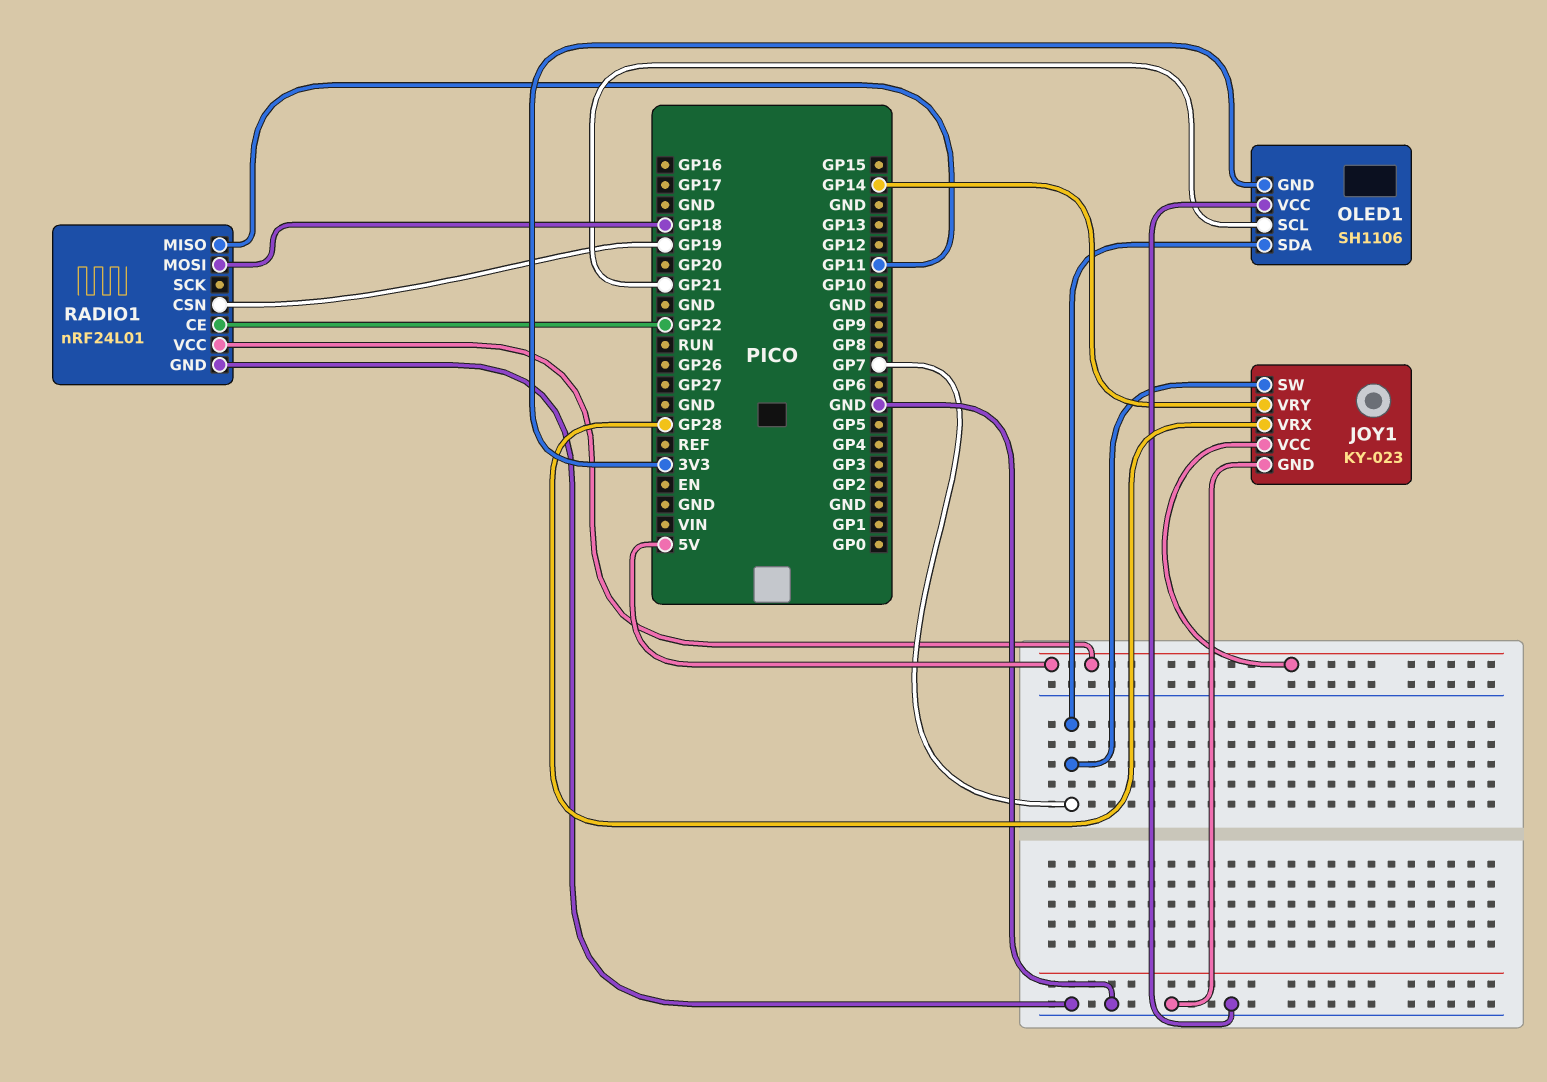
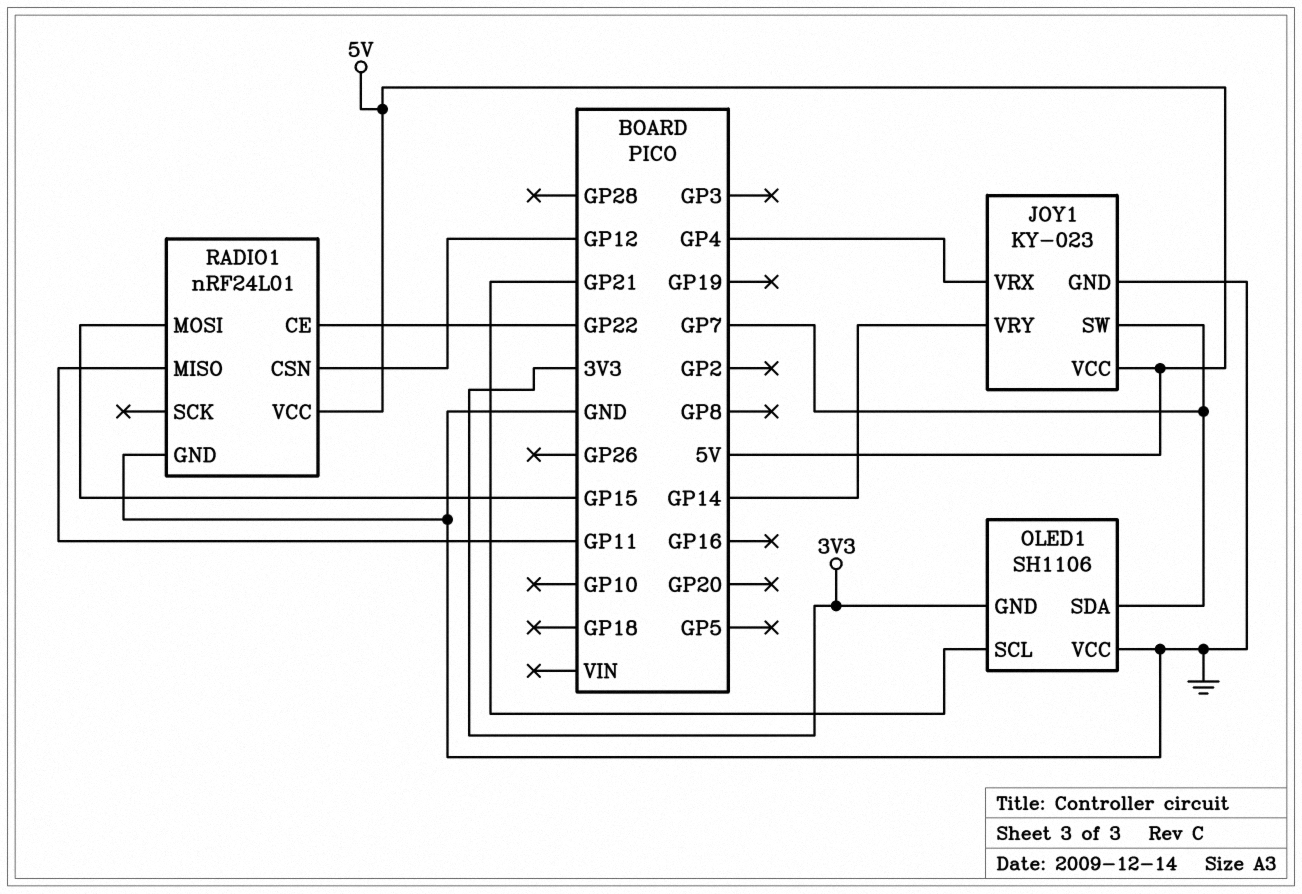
JOY1 pin VRX: GP28 -> GP4
RADIO1 pin CSN: GP19 -> GP12
RADIO1 pin MOSI: GP18 -> GP15

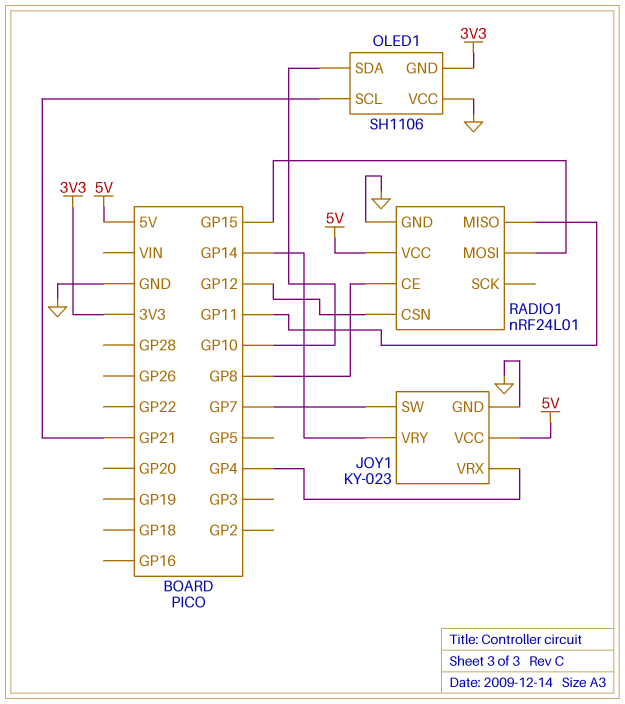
OLED1 pin SDA: GP7 -> GP10
RADIO1 pin CE: GP22 -> GP8

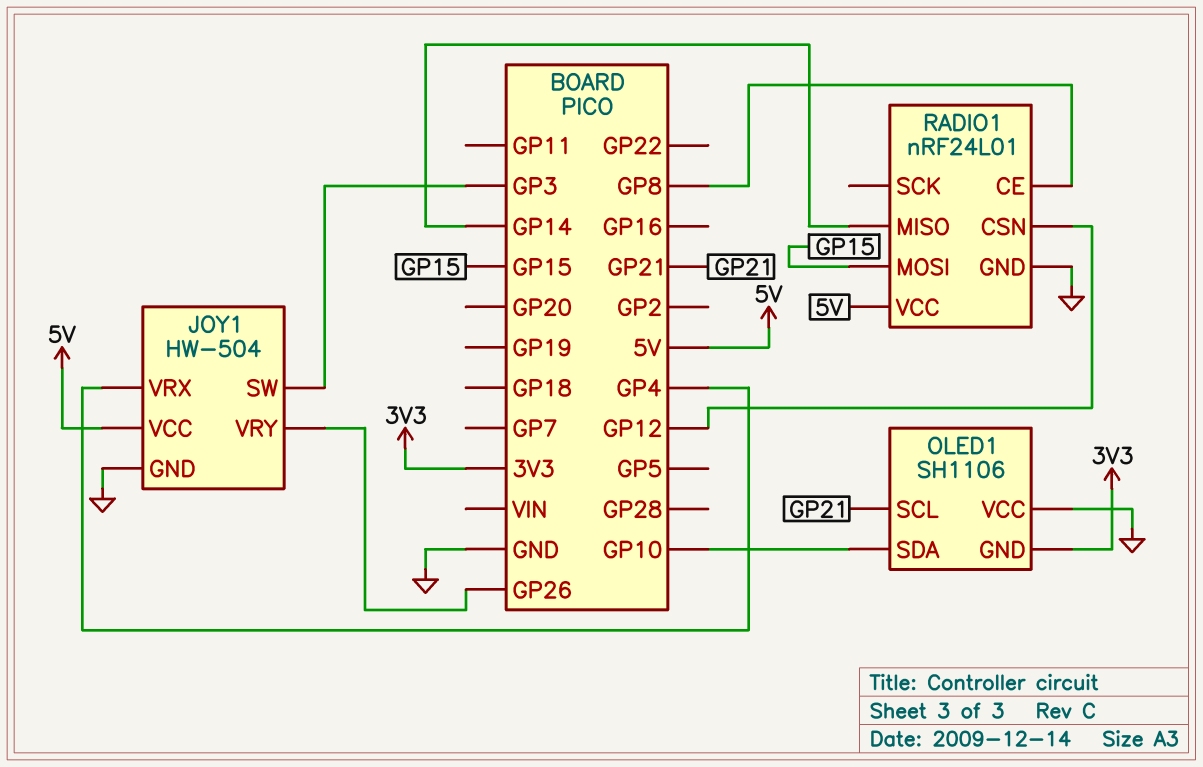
JOY1: KY-023 -> HW-504
JOY1 pin SW: GP7 -> GP3
JOY1 pin VRY: GP14 -> GP26
RADIO1 pin MISO: GP11 -> GP14

